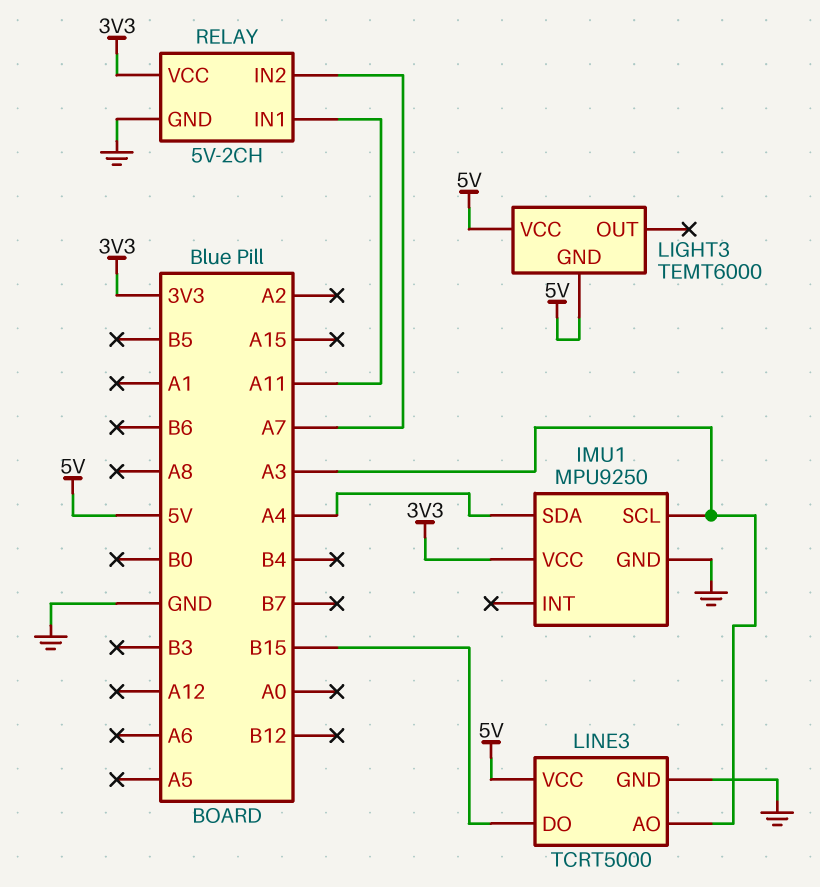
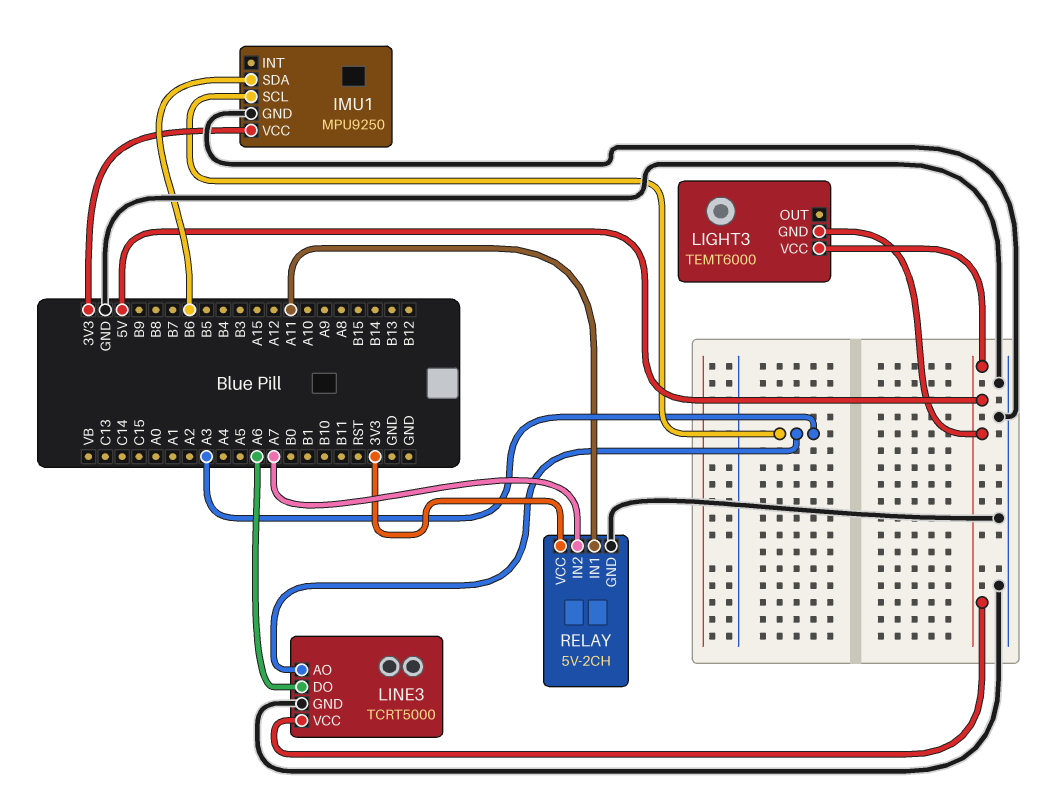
IMU1 pin SDA: A4 -> B6
LINE3 pin DO: B15 -> A6

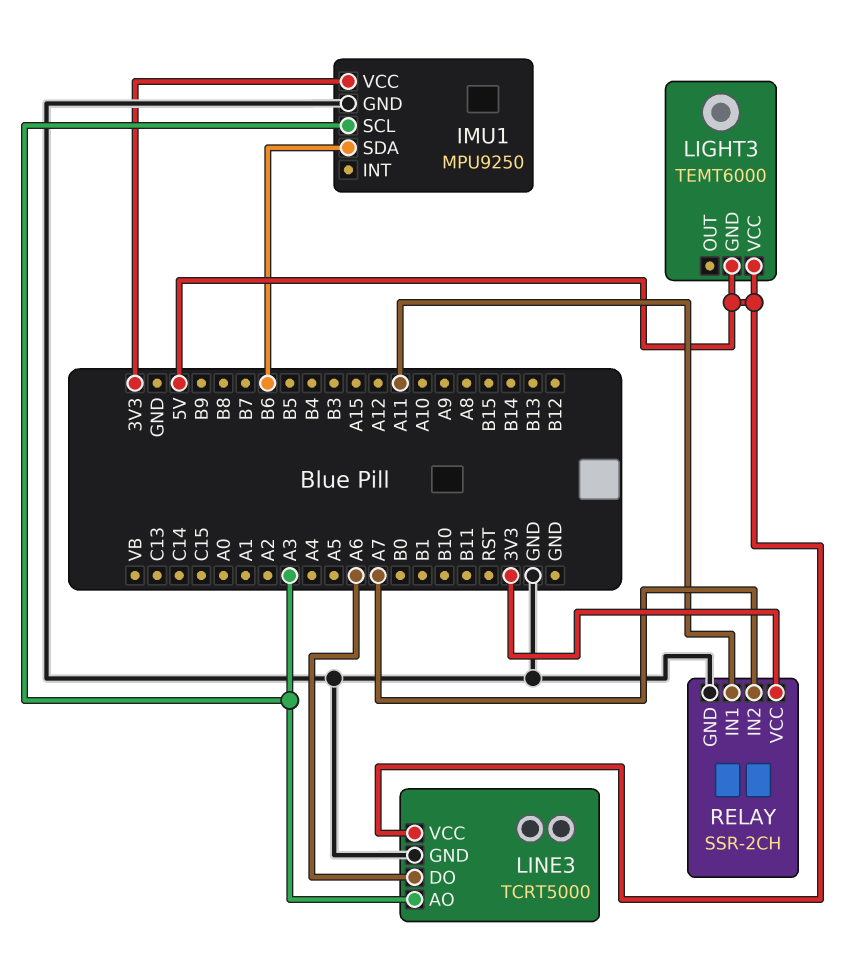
RELAY: 5V-2CH -> SSR-2CH

